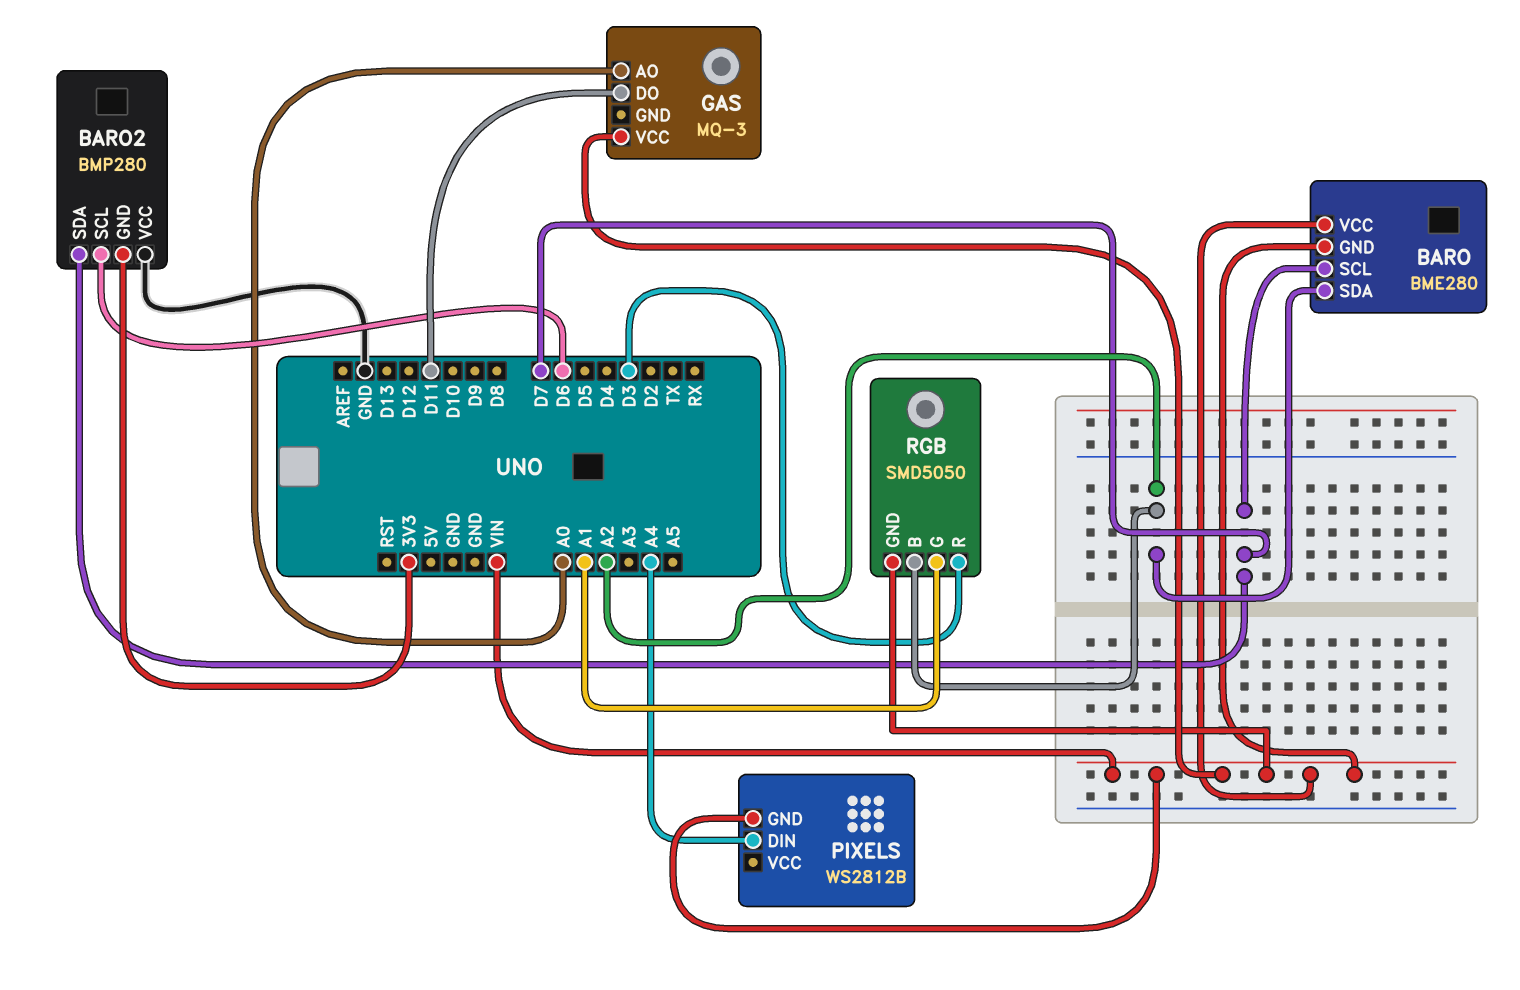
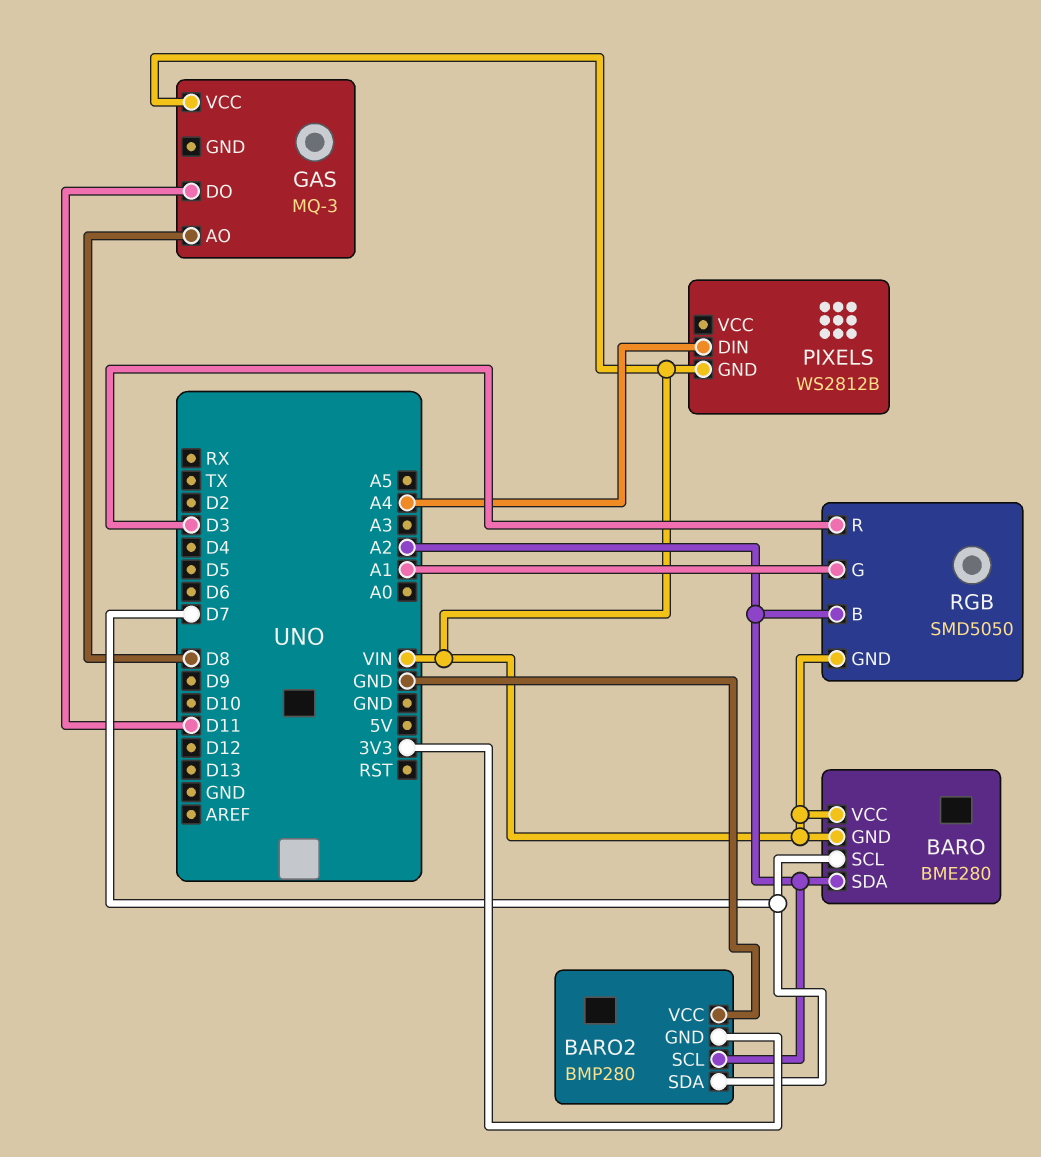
BARO2 pin SCL: D6 -> A2
GAS pin AO: A0 -> D8

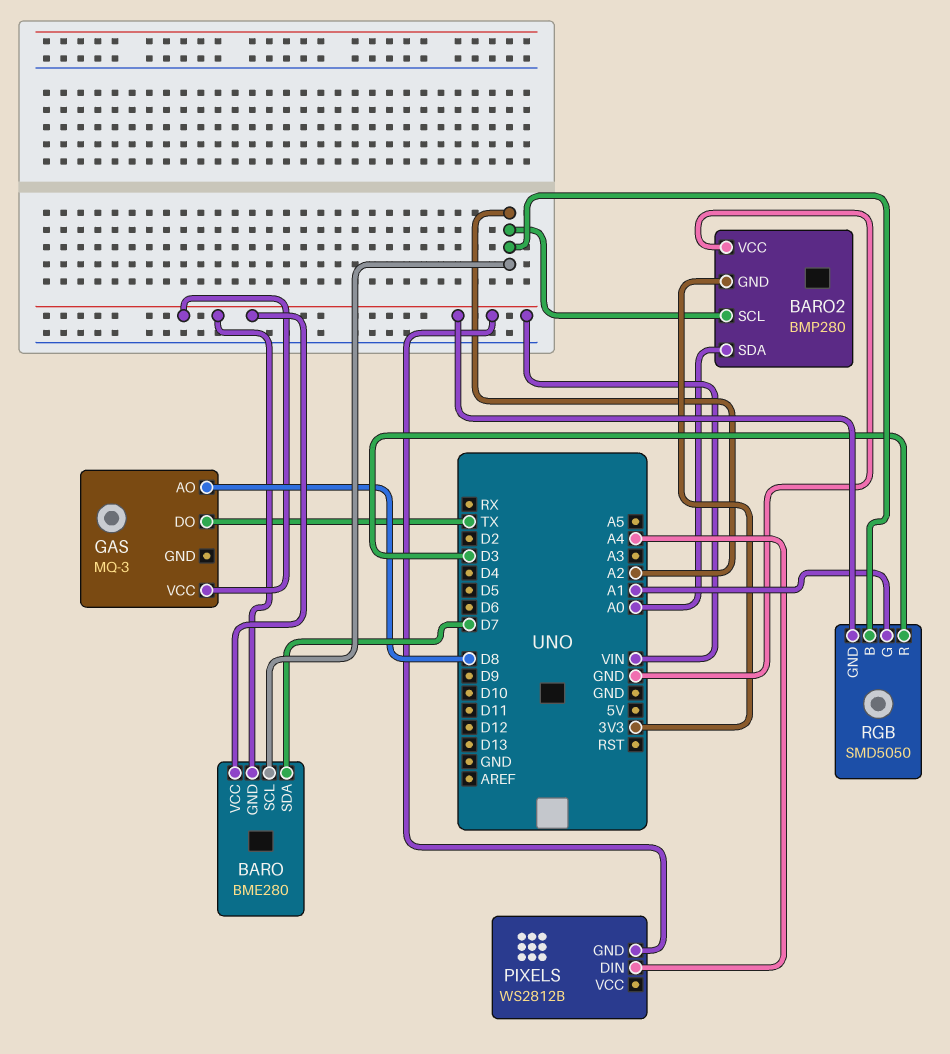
BARO pin SCL: D7 -> A2
BARO pin SDA: A2 -> D7
BARO2 pin SDA: D7 -> A0
GAS pin DO: D11 -> TX

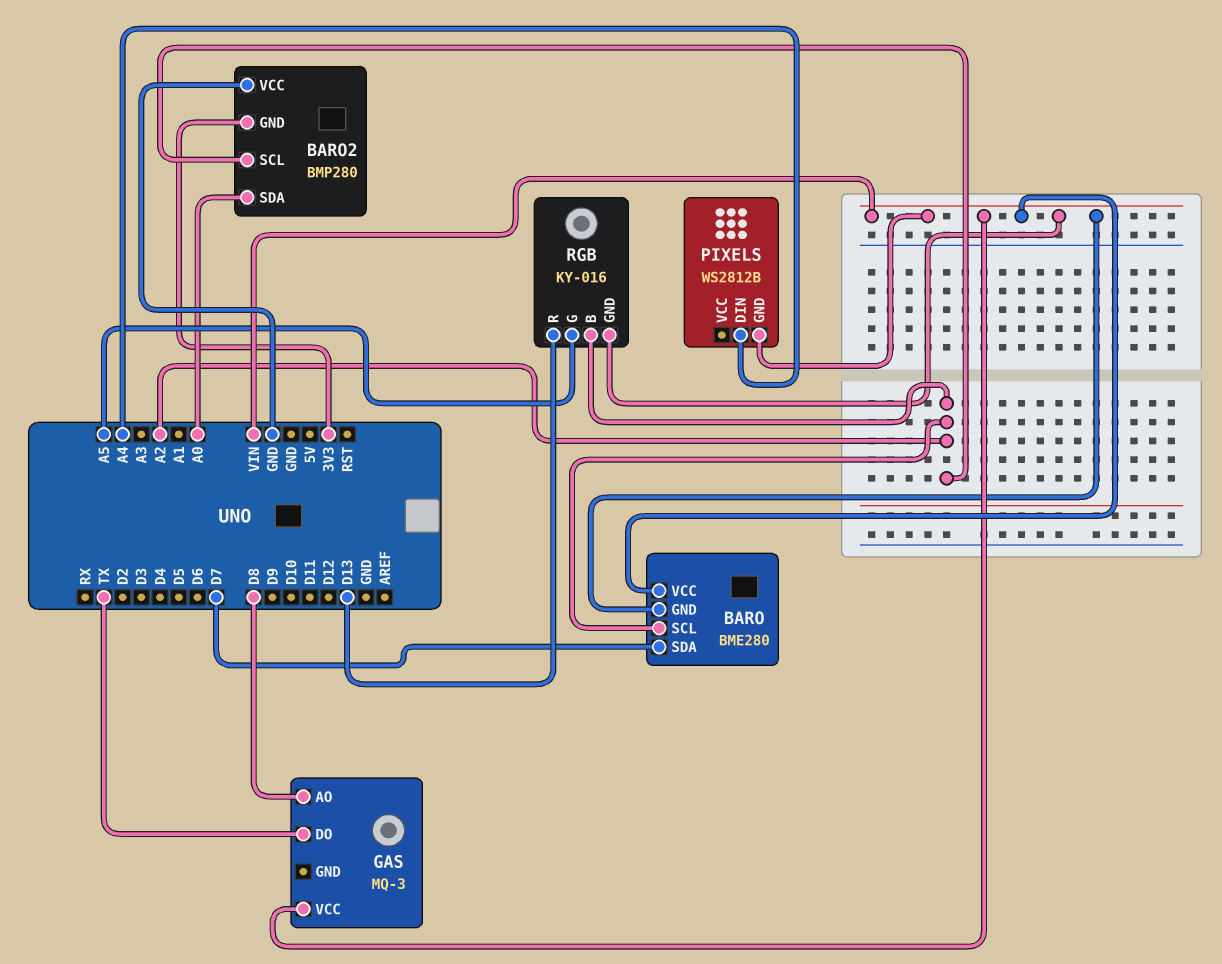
RGB: SMD5050 -> KY-016
RGB pin G: A1 -> A5
RGB pin R: D3 -> D13

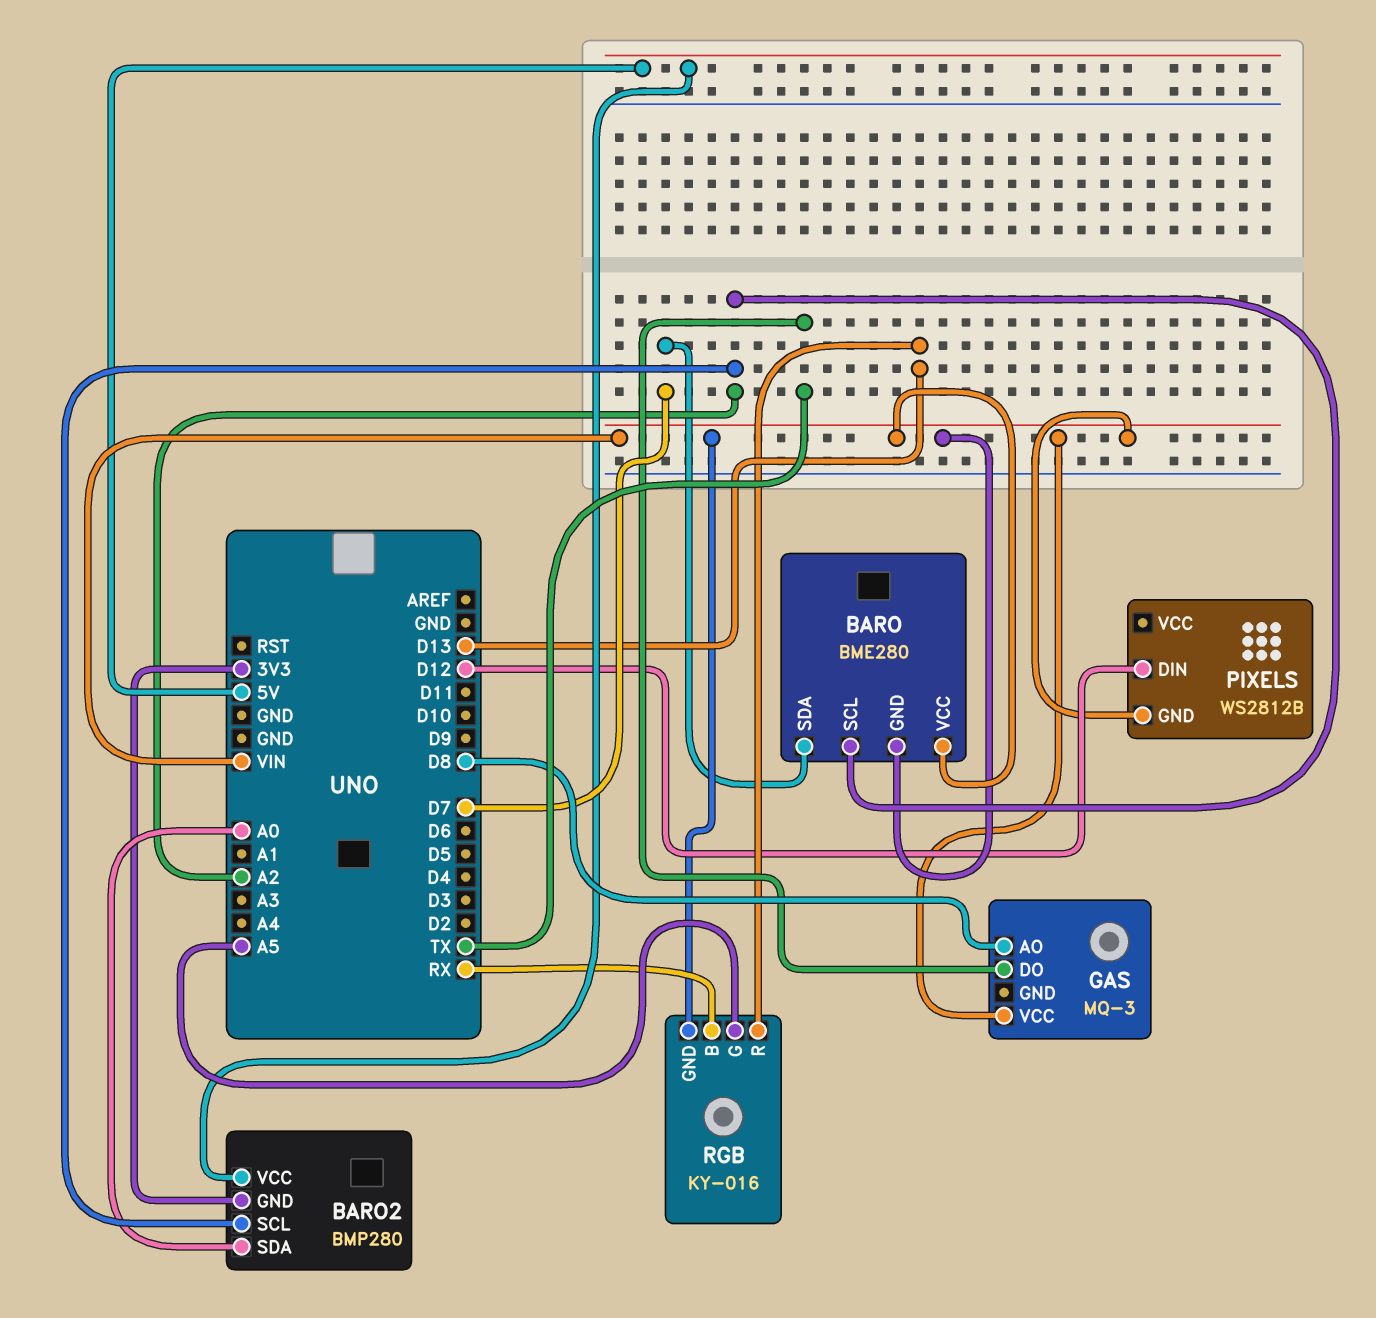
BARO2 pin VCC: GND -> 5V
PIXELS pin DIN: A4 -> D12
RGB pin B: A2 -> RX

